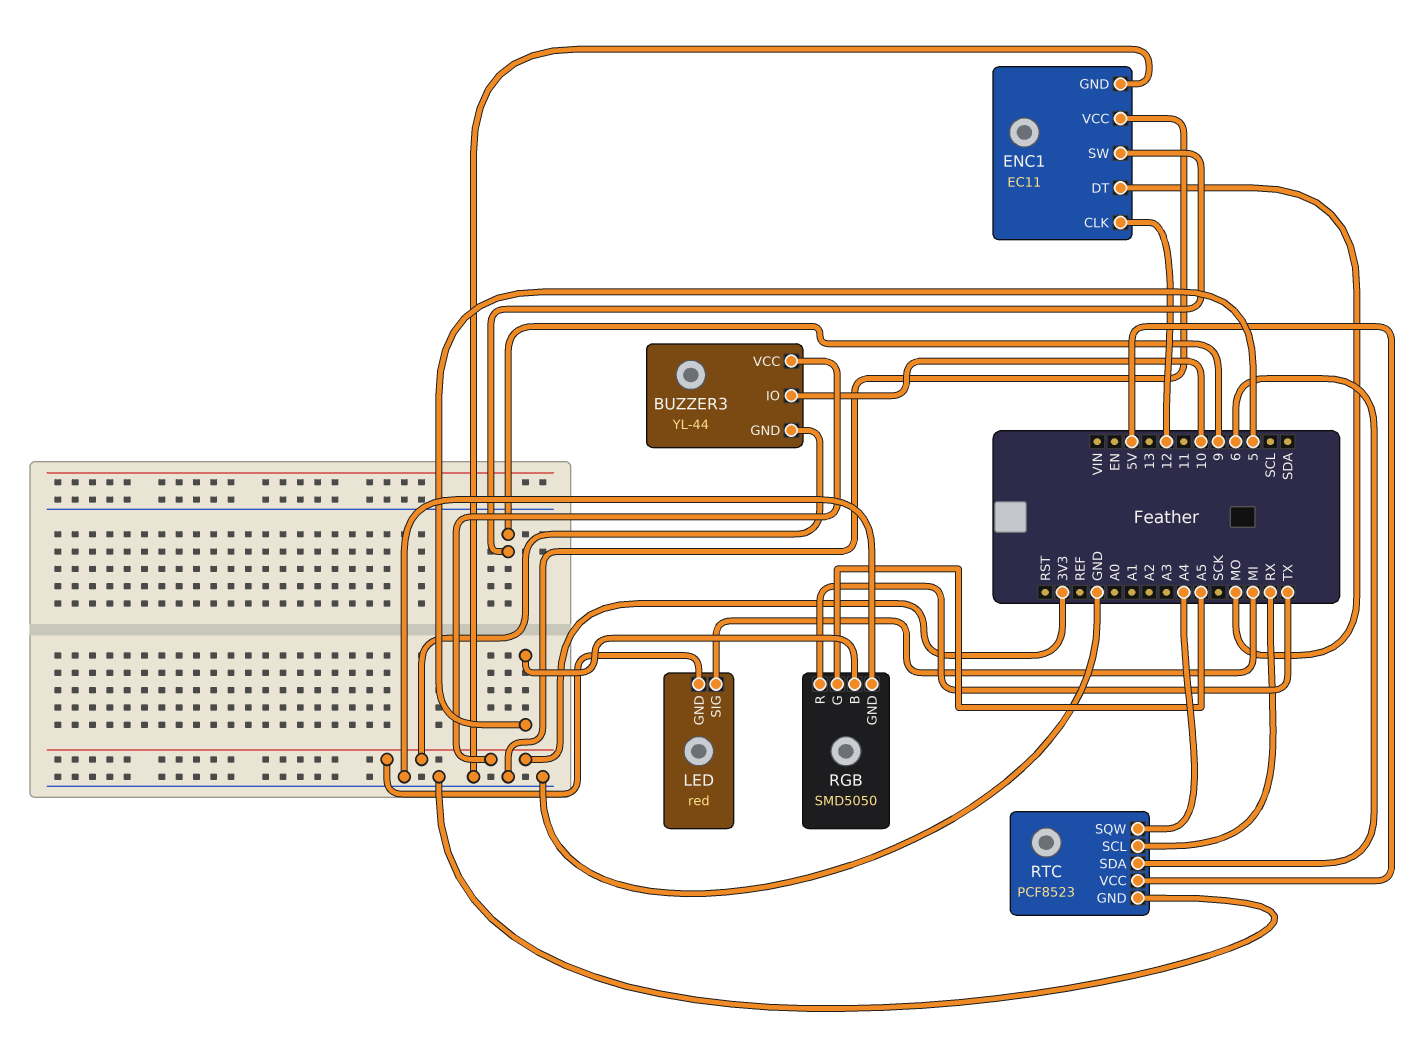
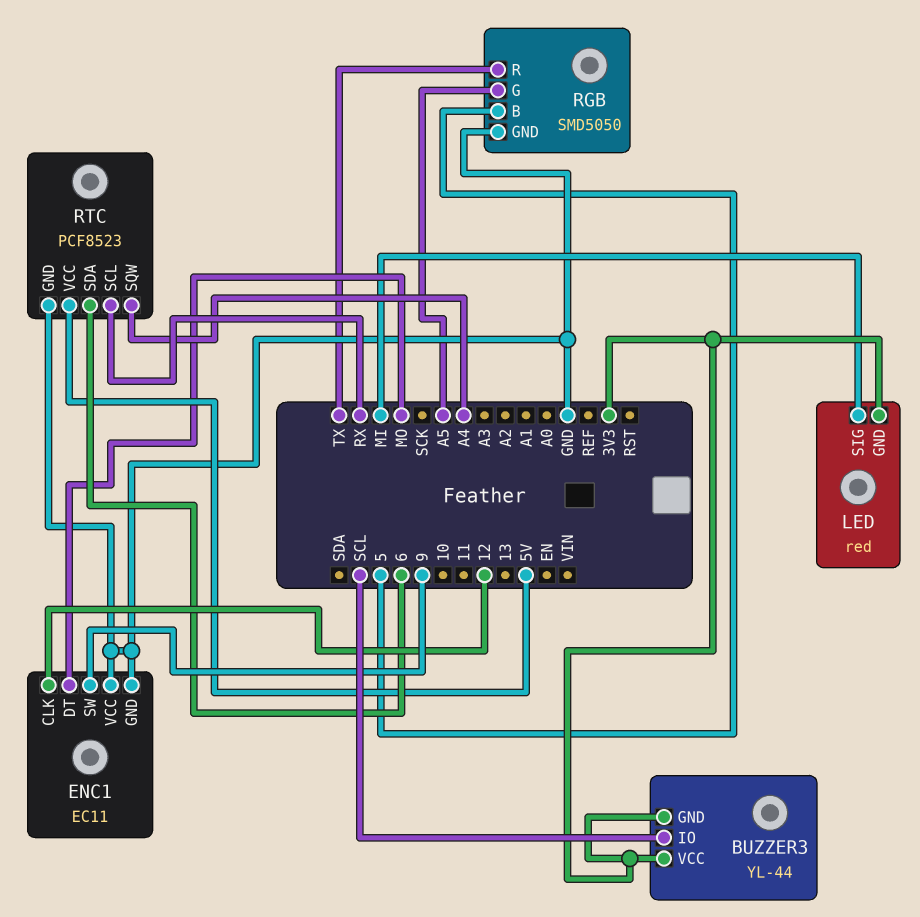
BUZZER3 pin IO: 10 -> SCL

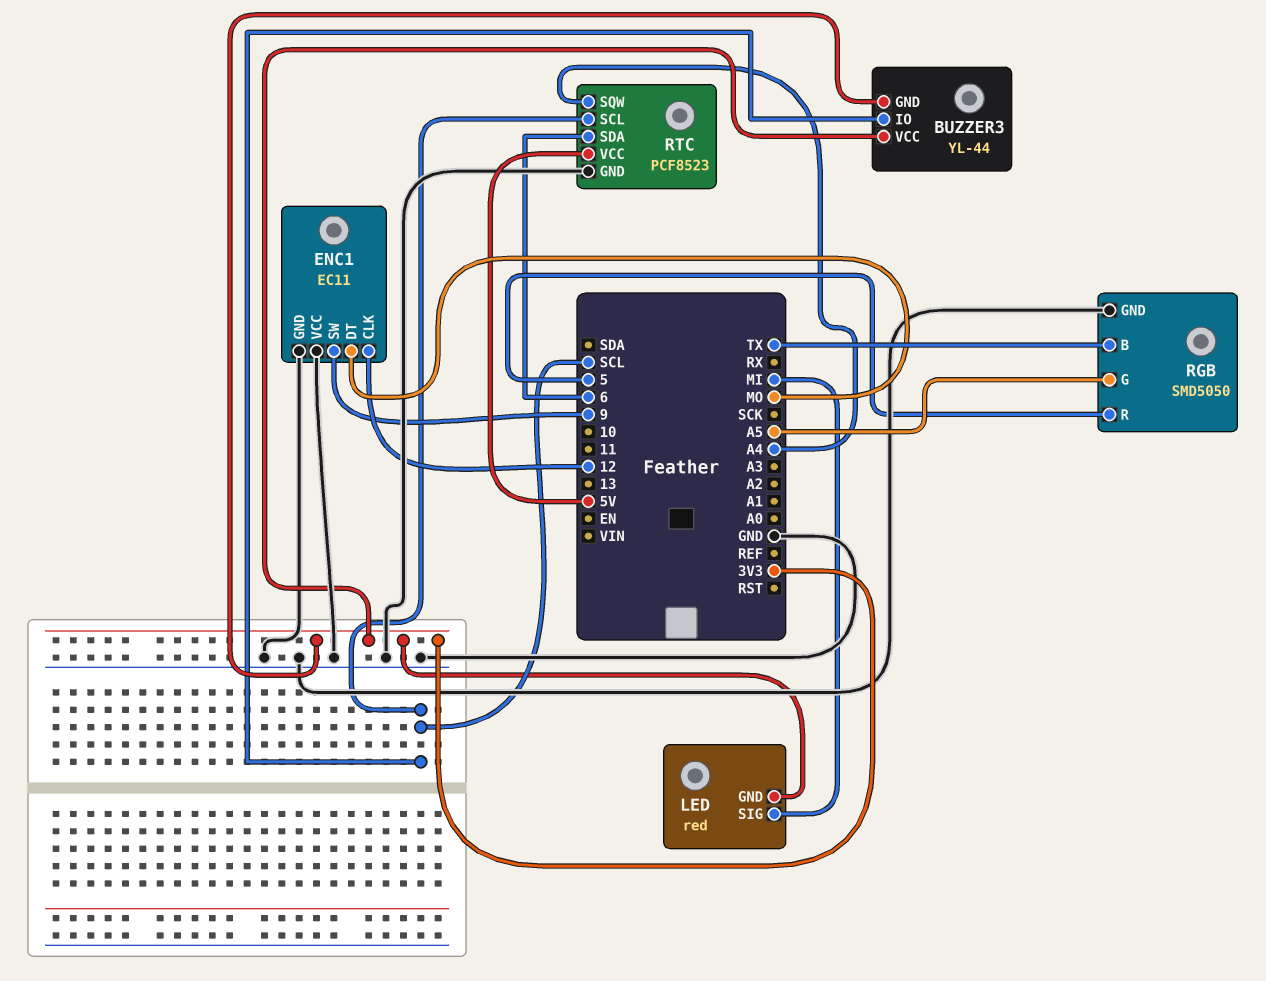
RGB pin B: 5 -> TX
RGB pin R: TX -> 5
RTC pin SCL: RX -> SCL

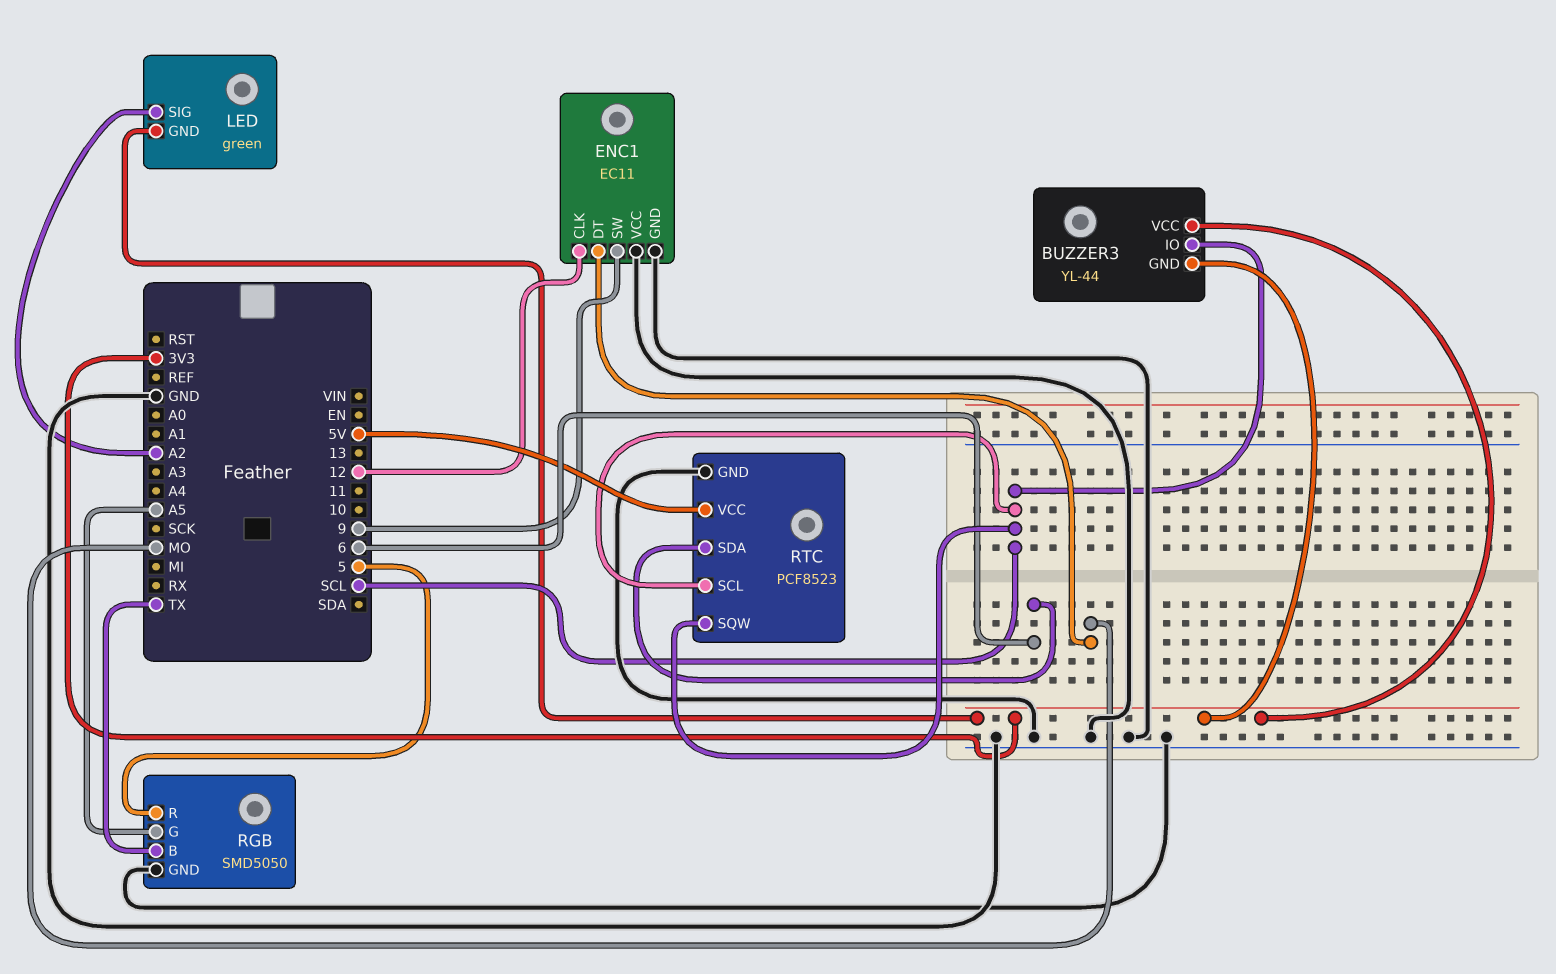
LED: red -> green
LED pin SIG: MI -> A2
RTC pin SQW: A4 -> SCL

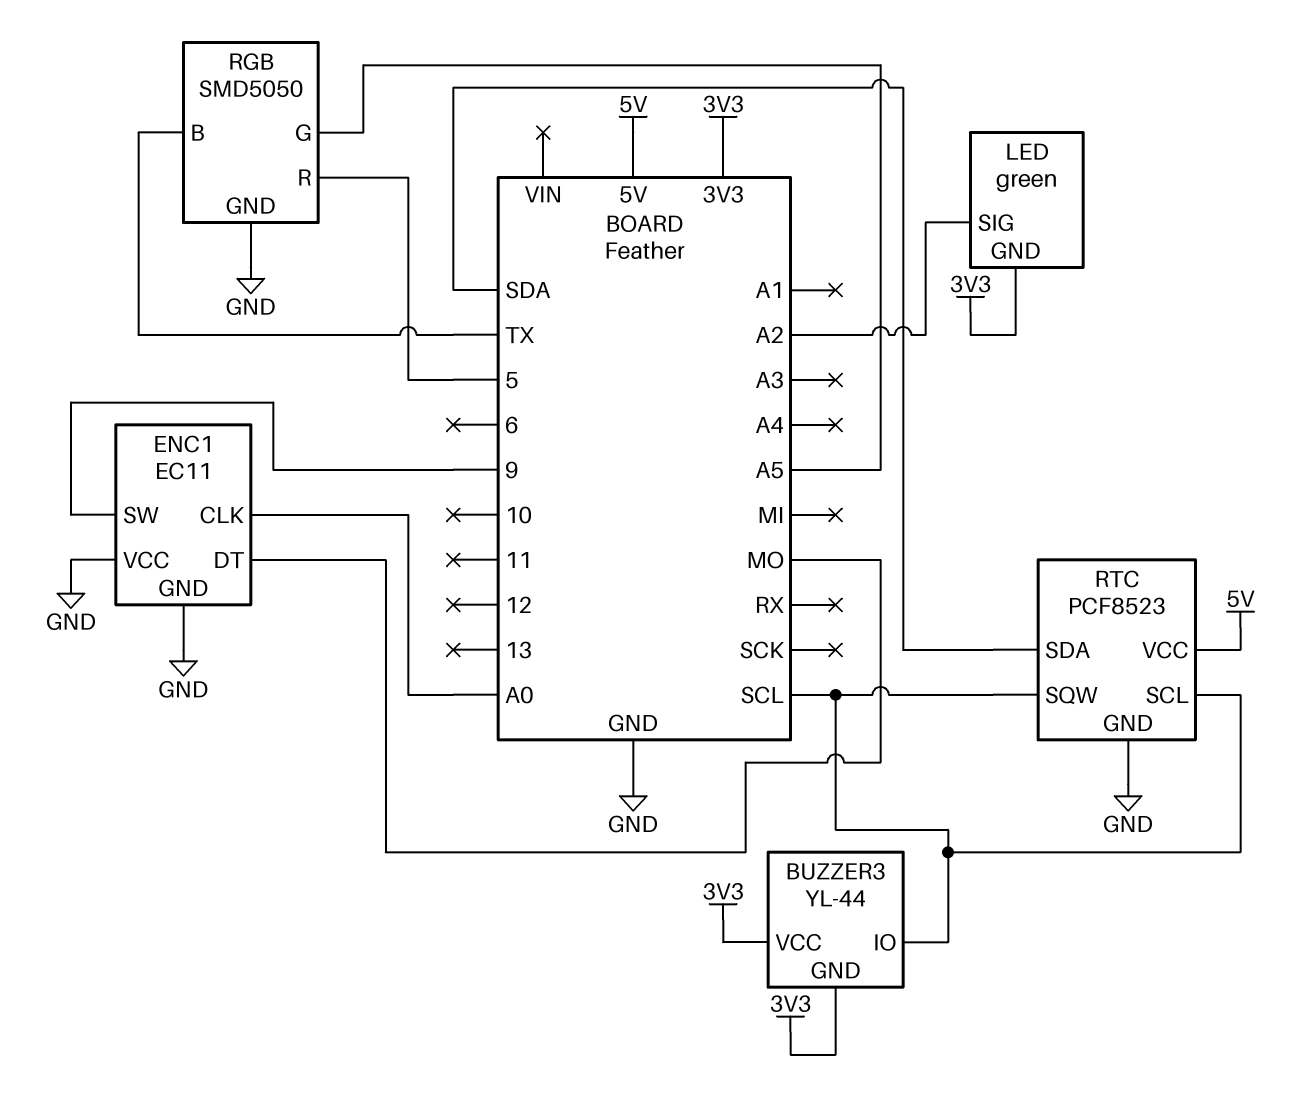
ENC1 pin CLK: 12 -> A0
RTC pin SDA: 6 -> SDA

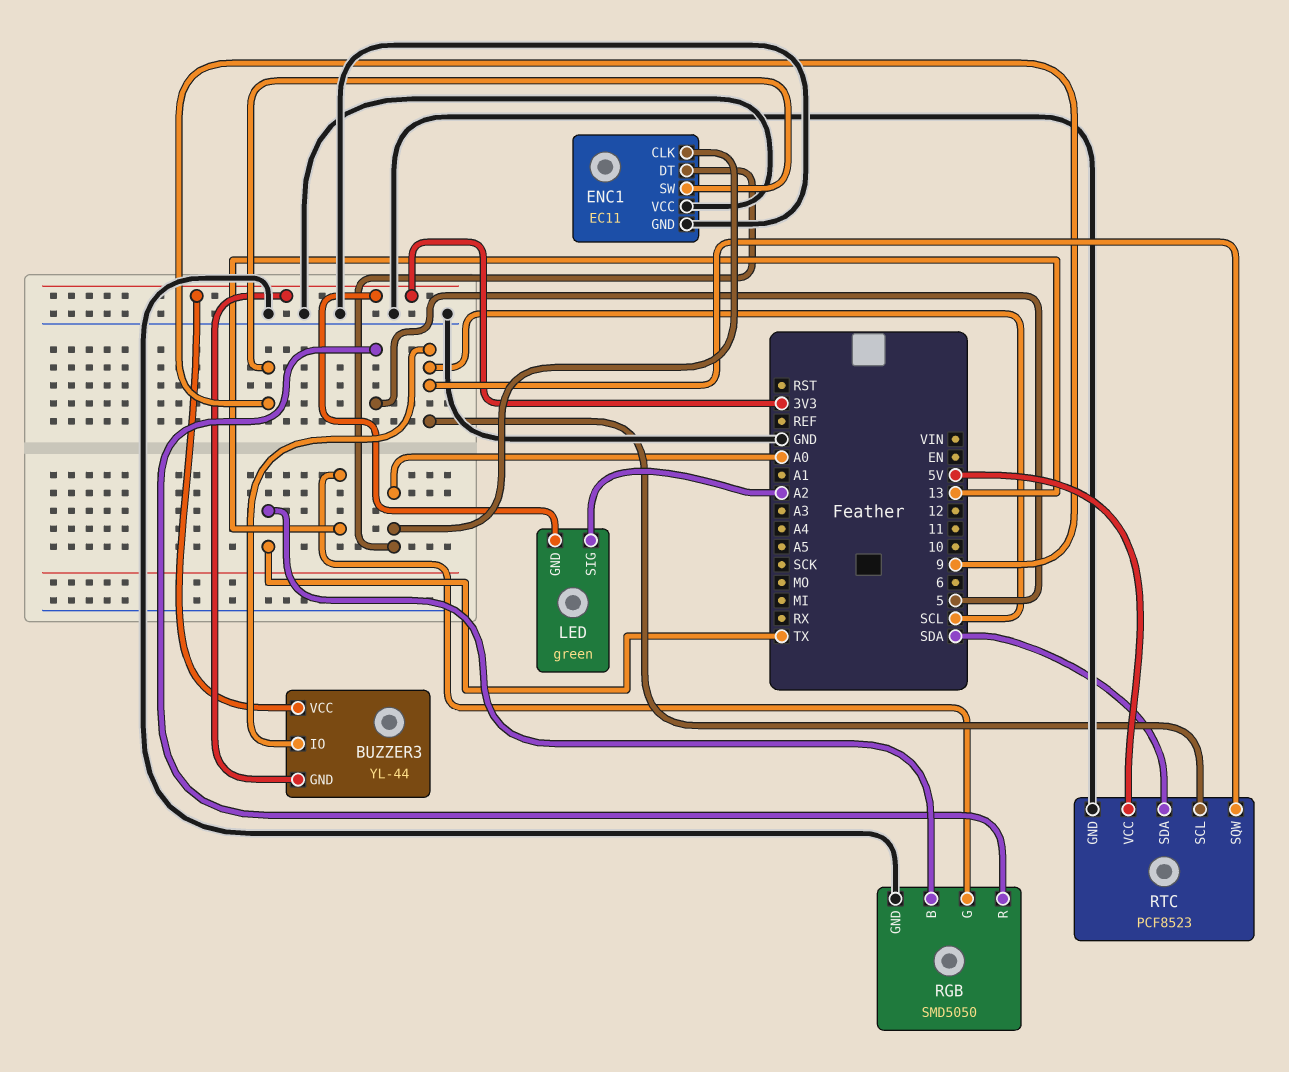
ENC1 pin DT: MO -> A0
RGB pin G: A5 -> 13

